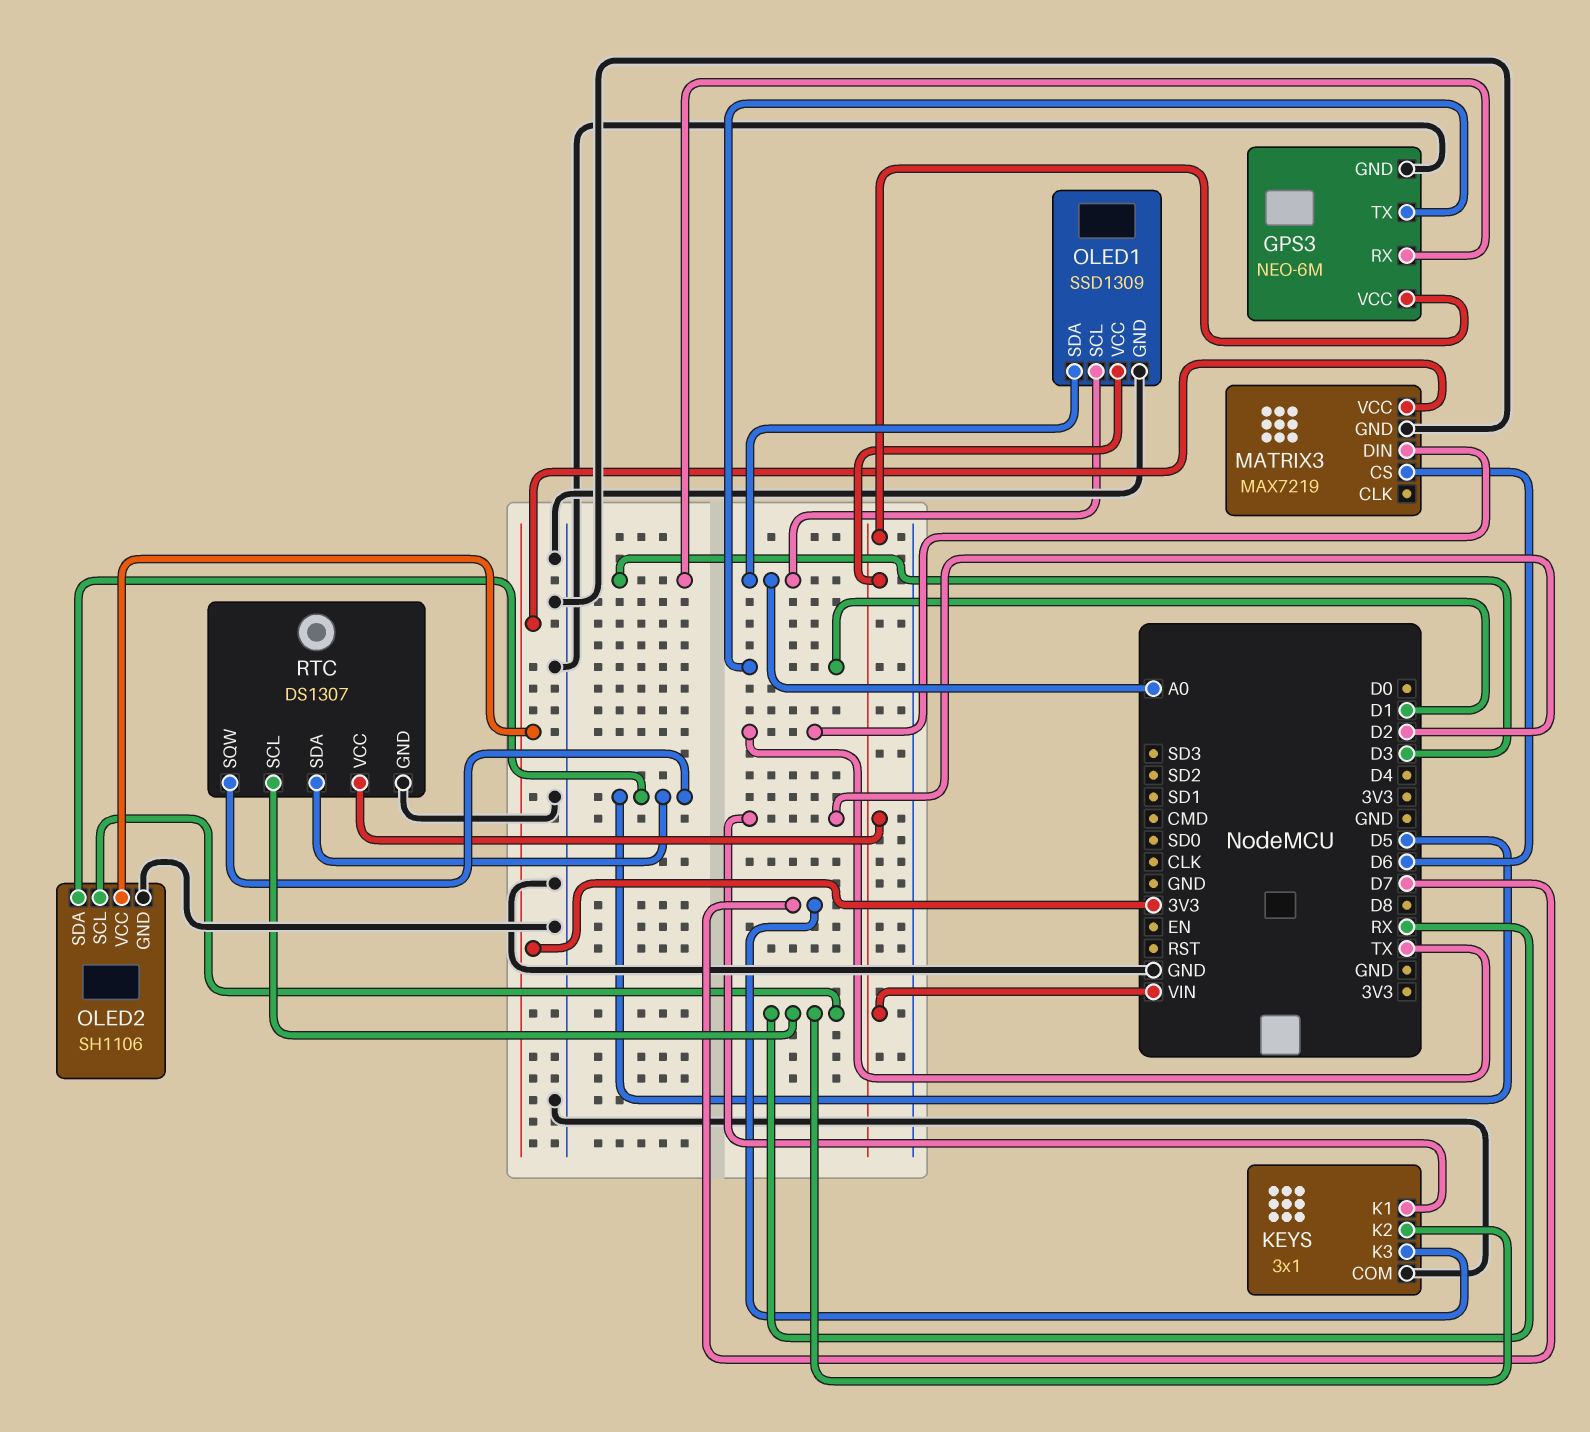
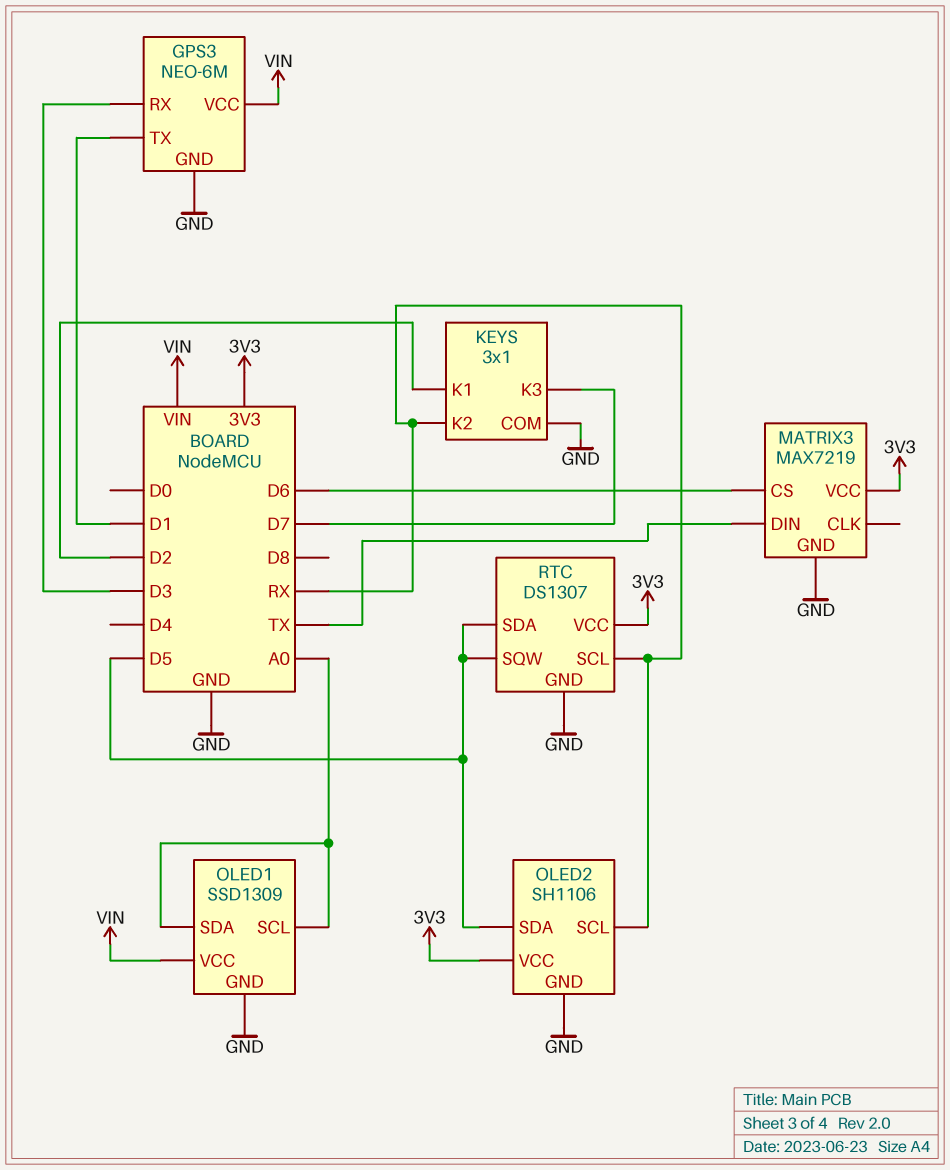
RTC pin VCC: VIN -> 3V3

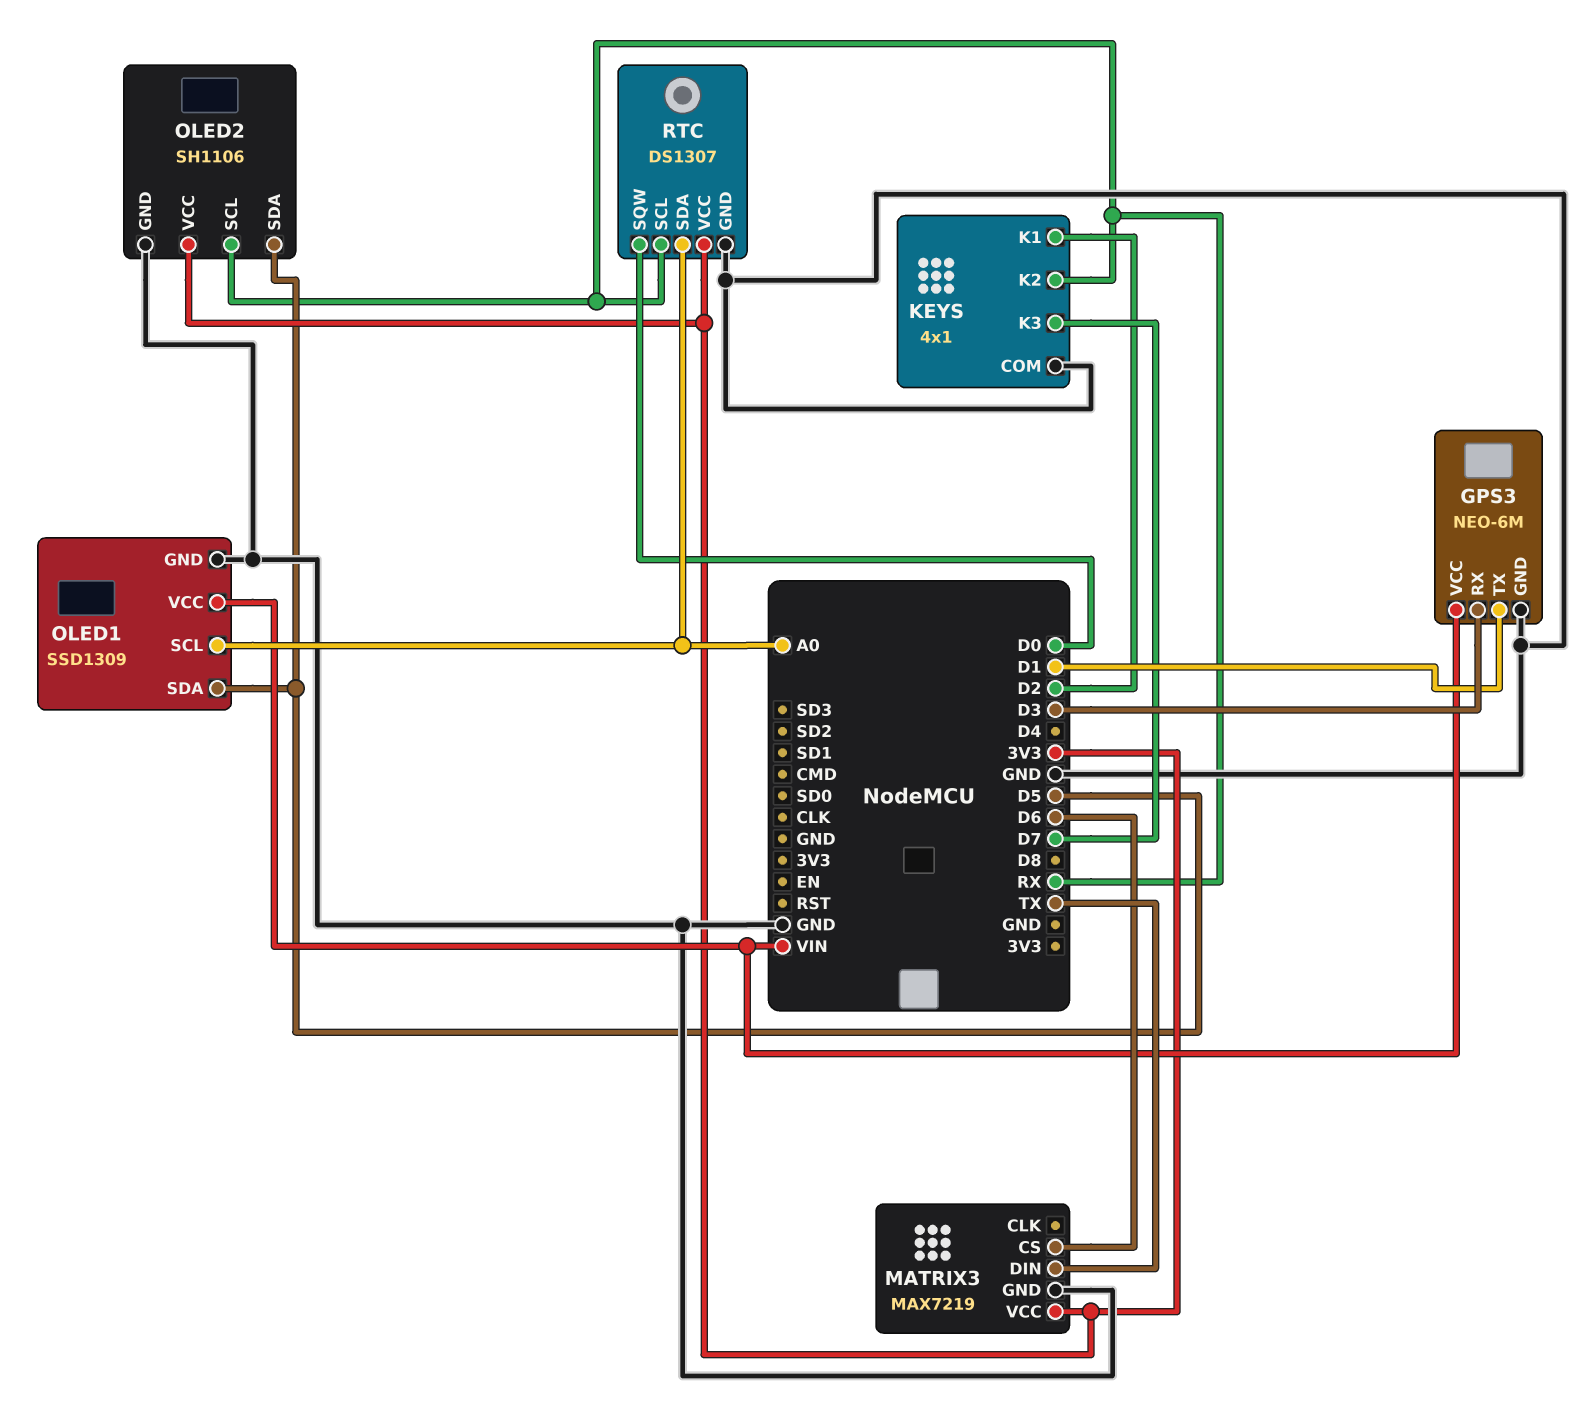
KEYS: 3x1 -> 4x1
OLED1 pin SDA: A0 -> D5
RTC pin SDA: D5 -> A0
RTC pin SQW: D5 -> D0

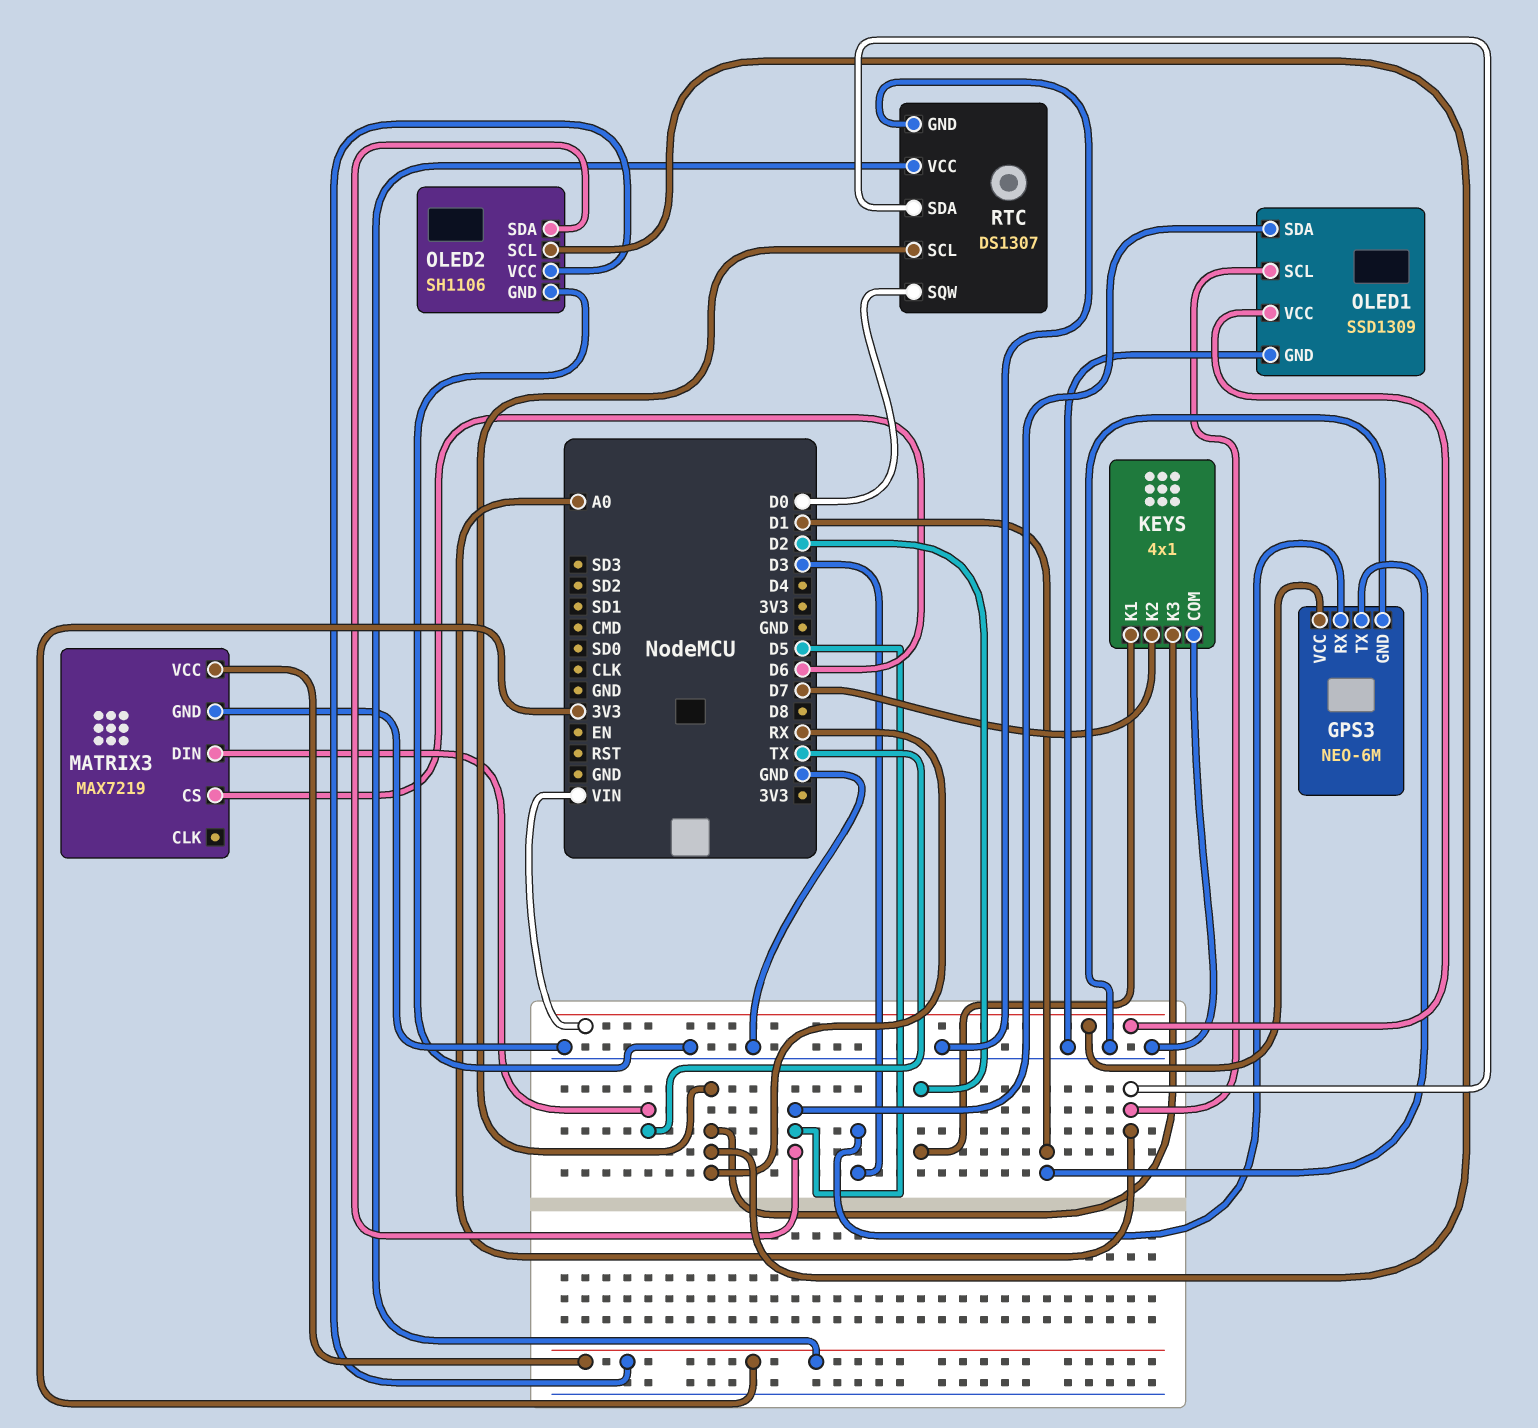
KEYS pin K2: RX -> D7
KEYS pin K3: D7 -> RX

